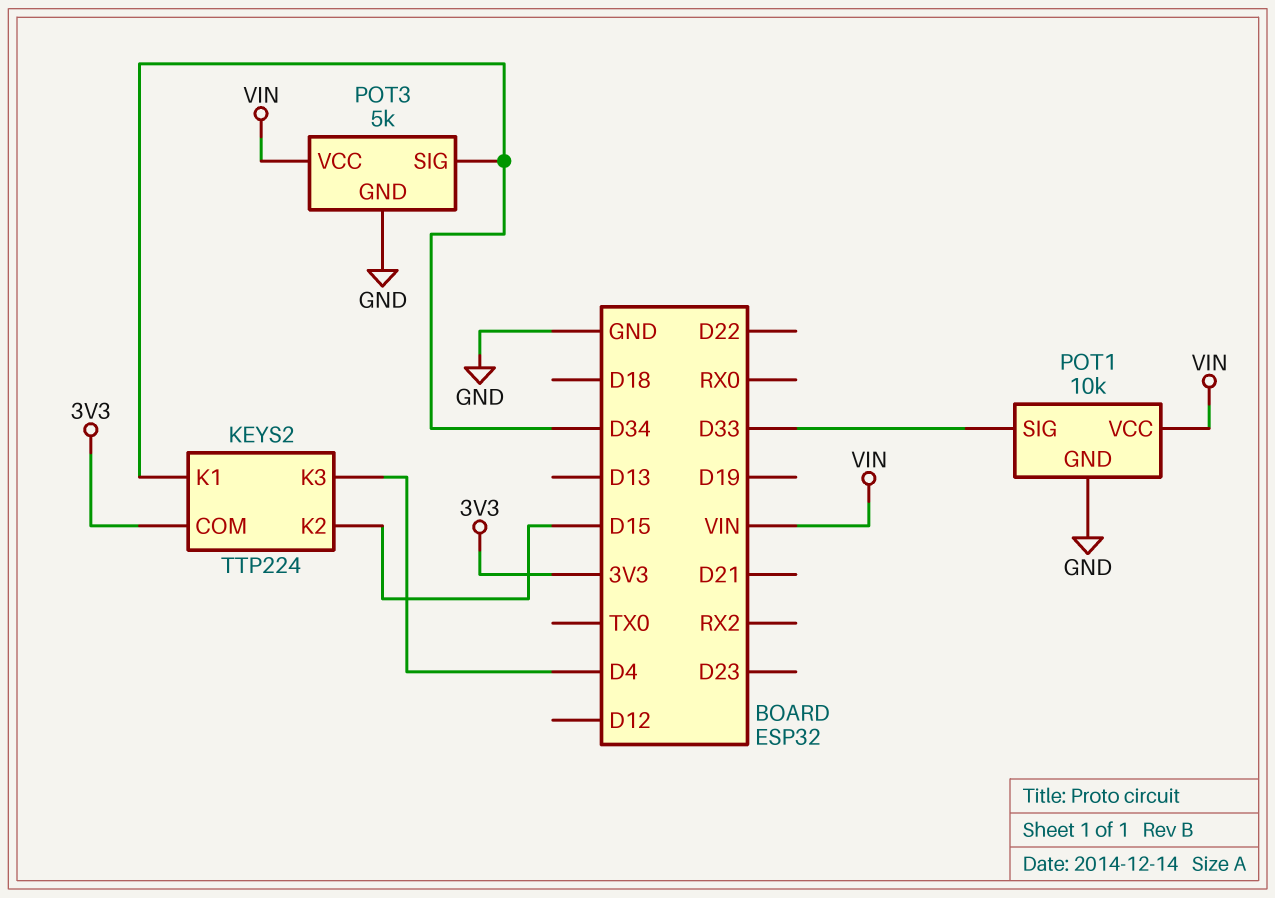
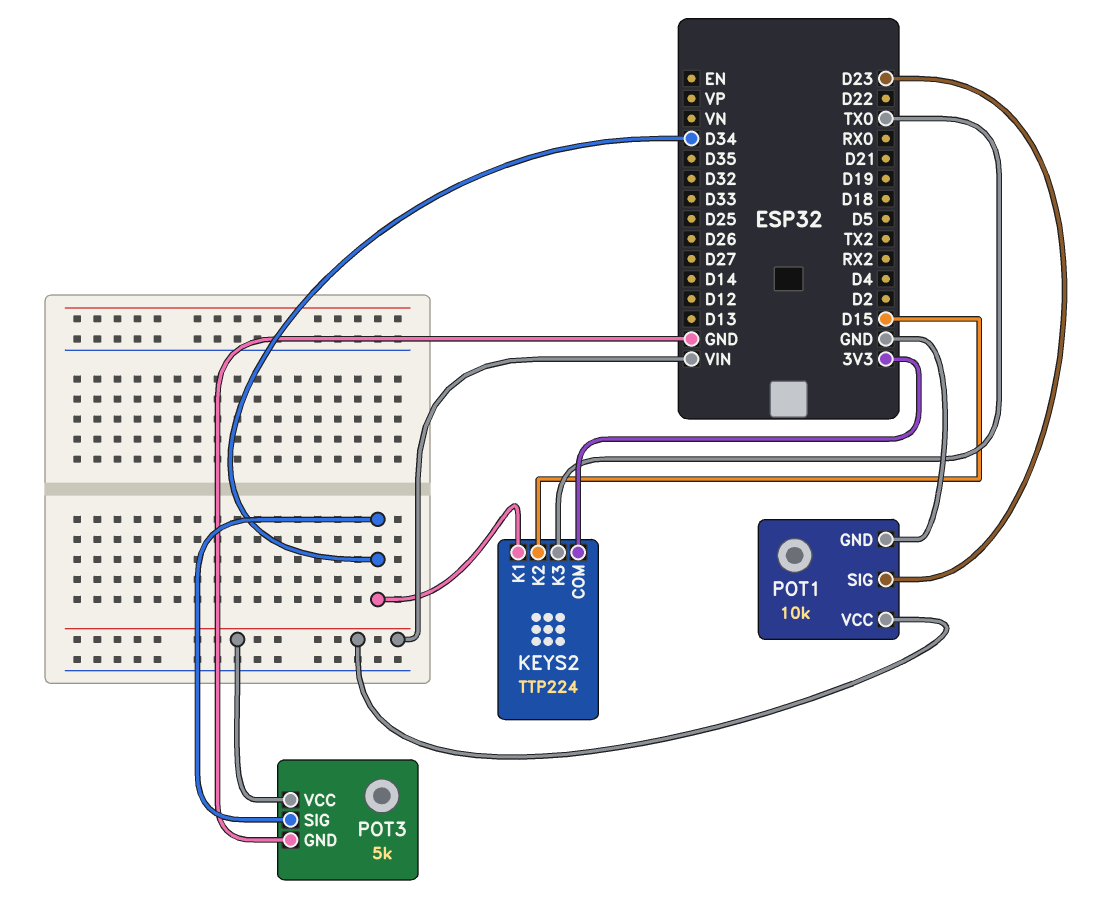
KEYS2 pin K3: D4 -> TX0
POT1 pin SIG: D33 -> D23

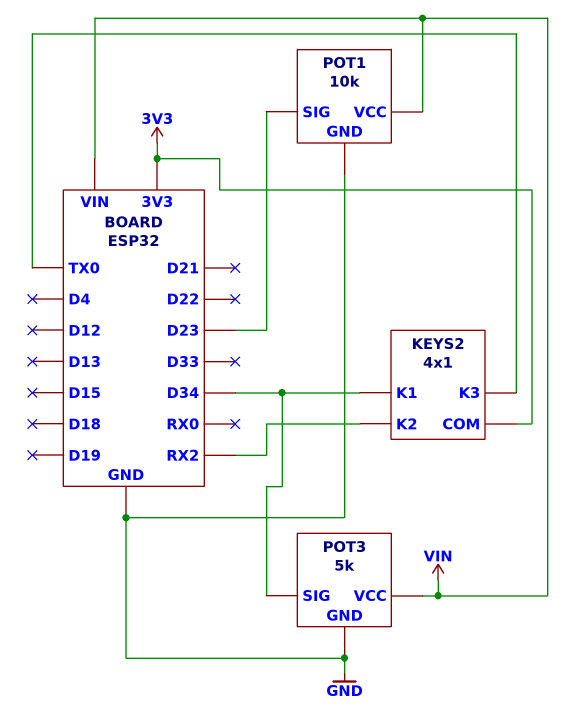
KEYS2: TTP224 -> 4x1
KEYS2 pin K2: D15 -> RX2

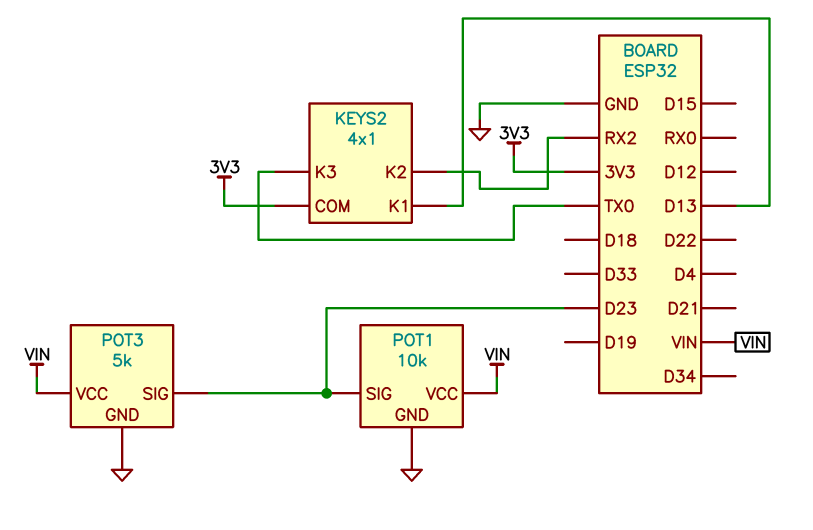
KEYS2 pin K1: D34 -> D13
POT3 pin SIG: D34 -> D23

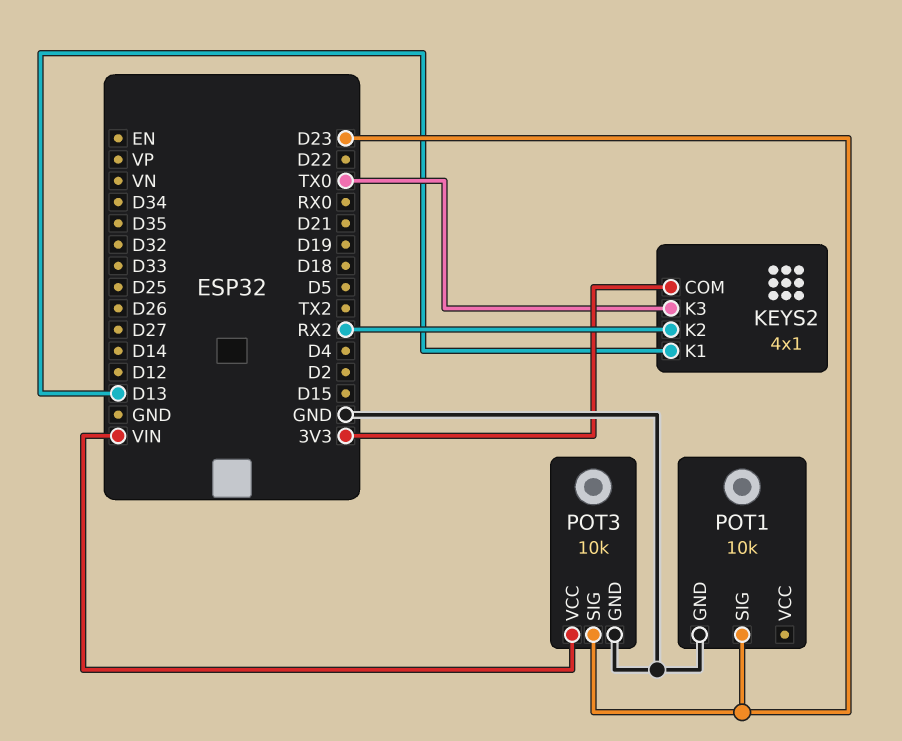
POT1 pin VCC: VIN -> none
POT3: 5k -> 10k

